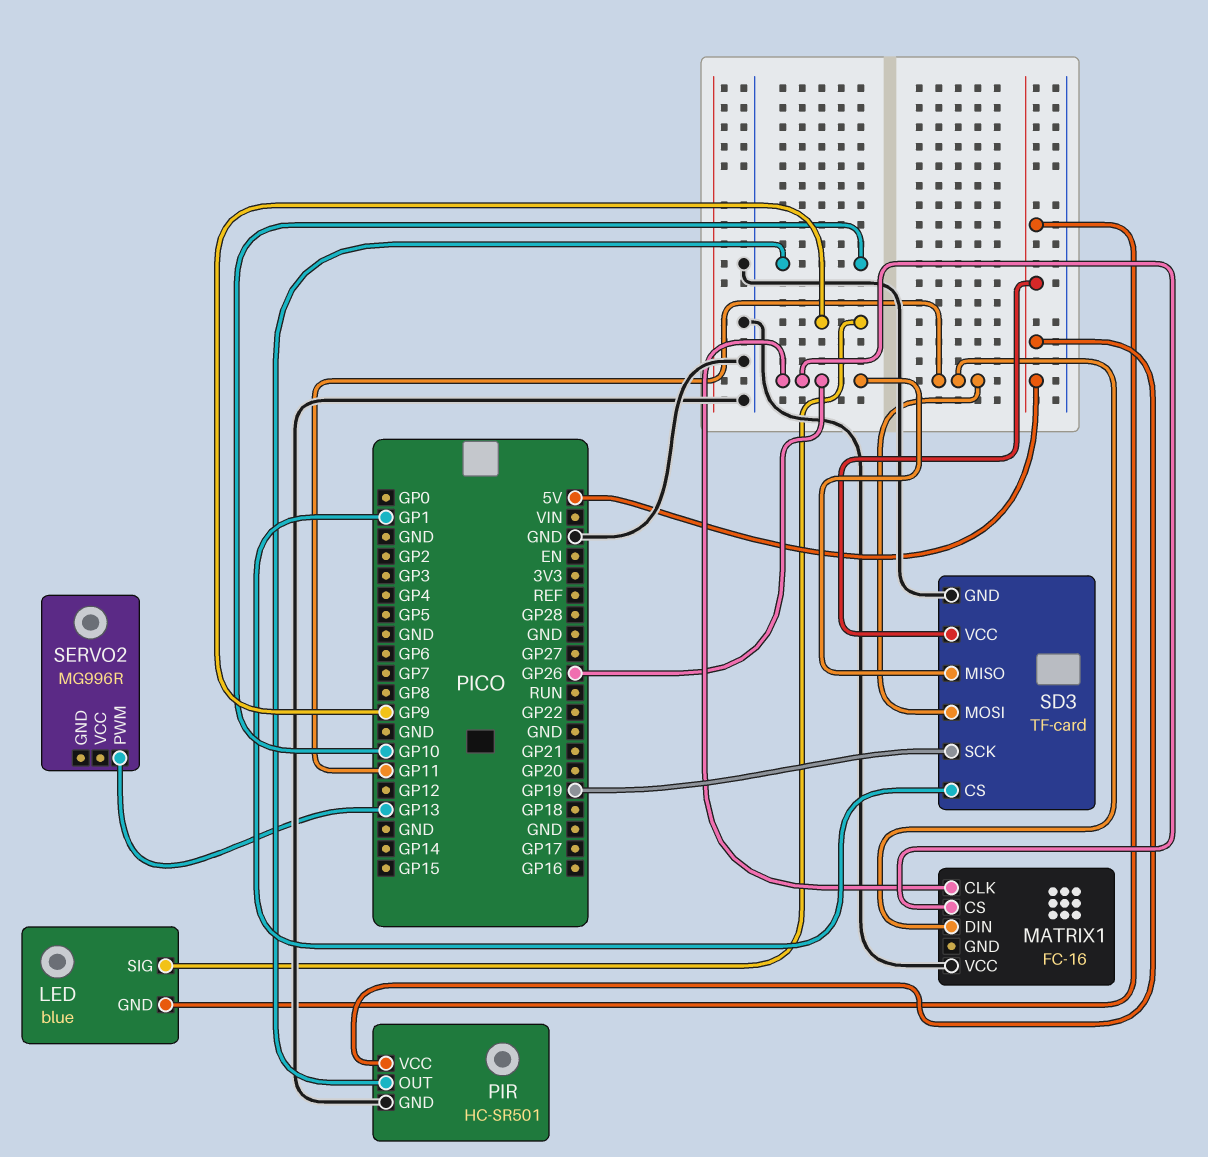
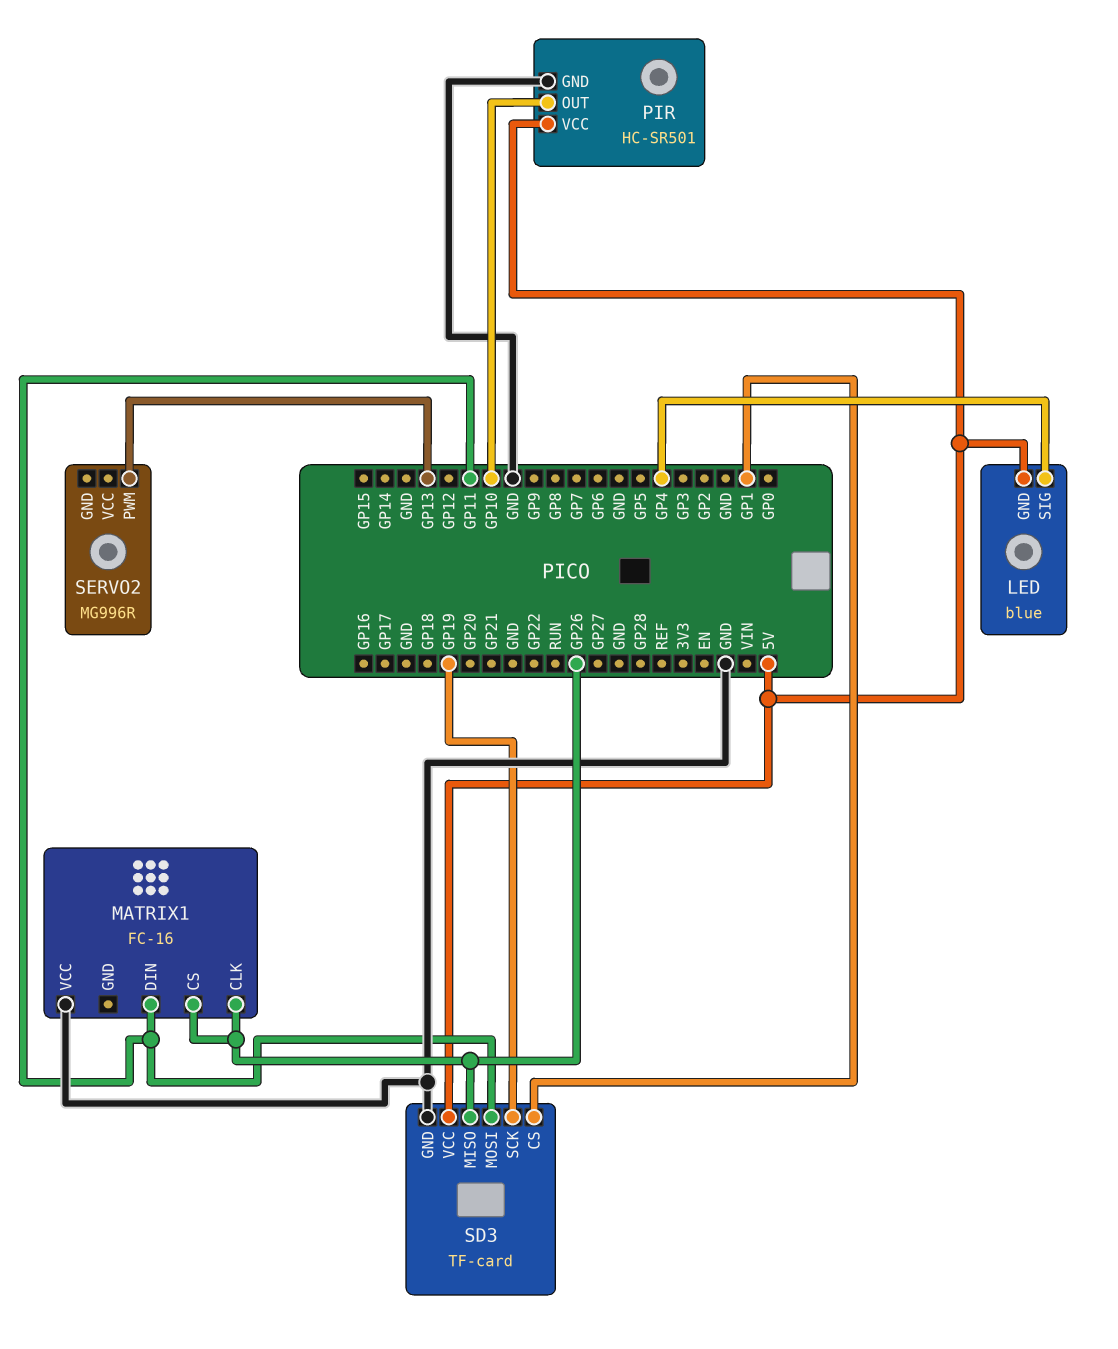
LED pin SIG: GP9 -> GP4

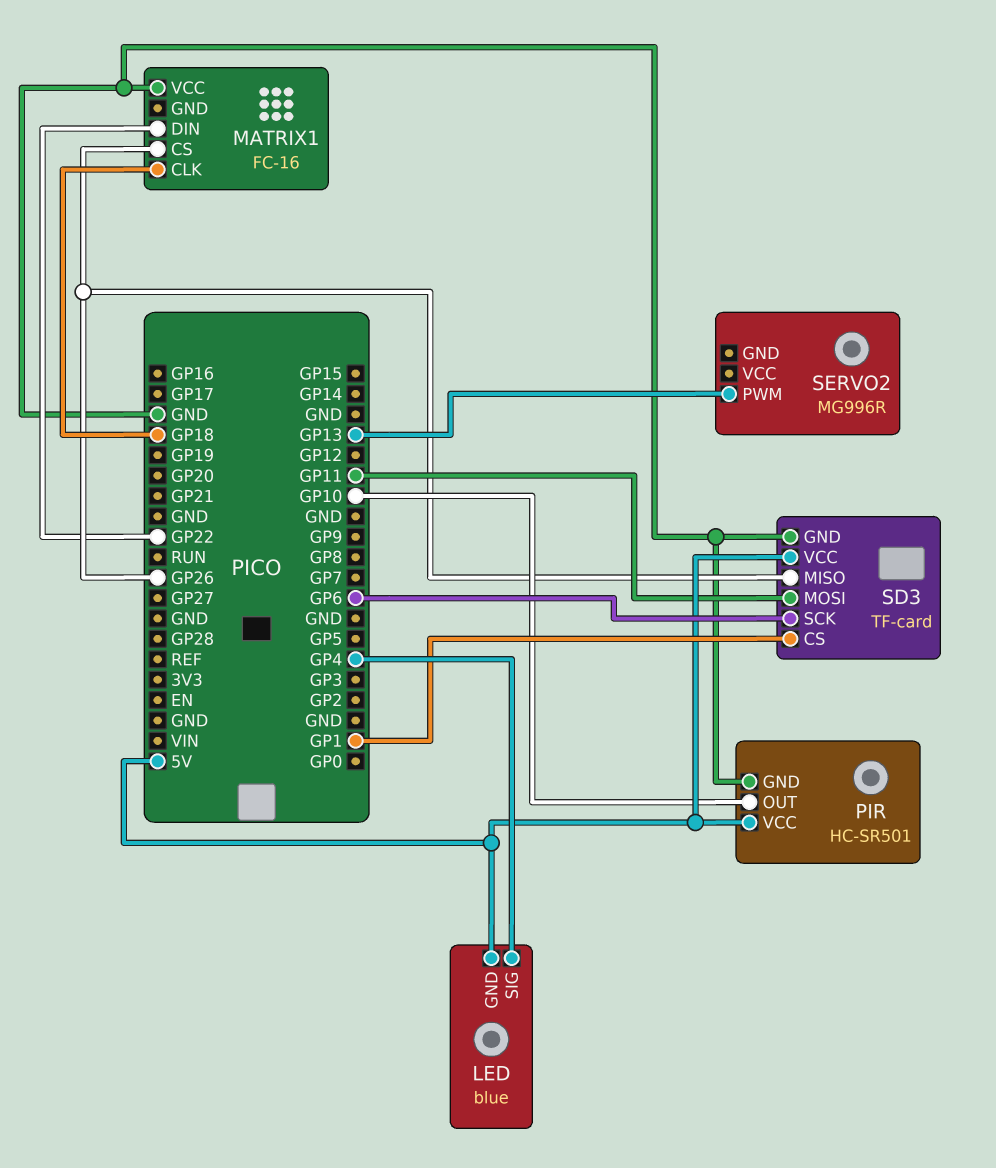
MATRIX1 pin CLK: GP26 -> GP18
MATRIX1 pin DIN: GP11 -> GP22
SD3 pin SCK: GP19 -> GP6

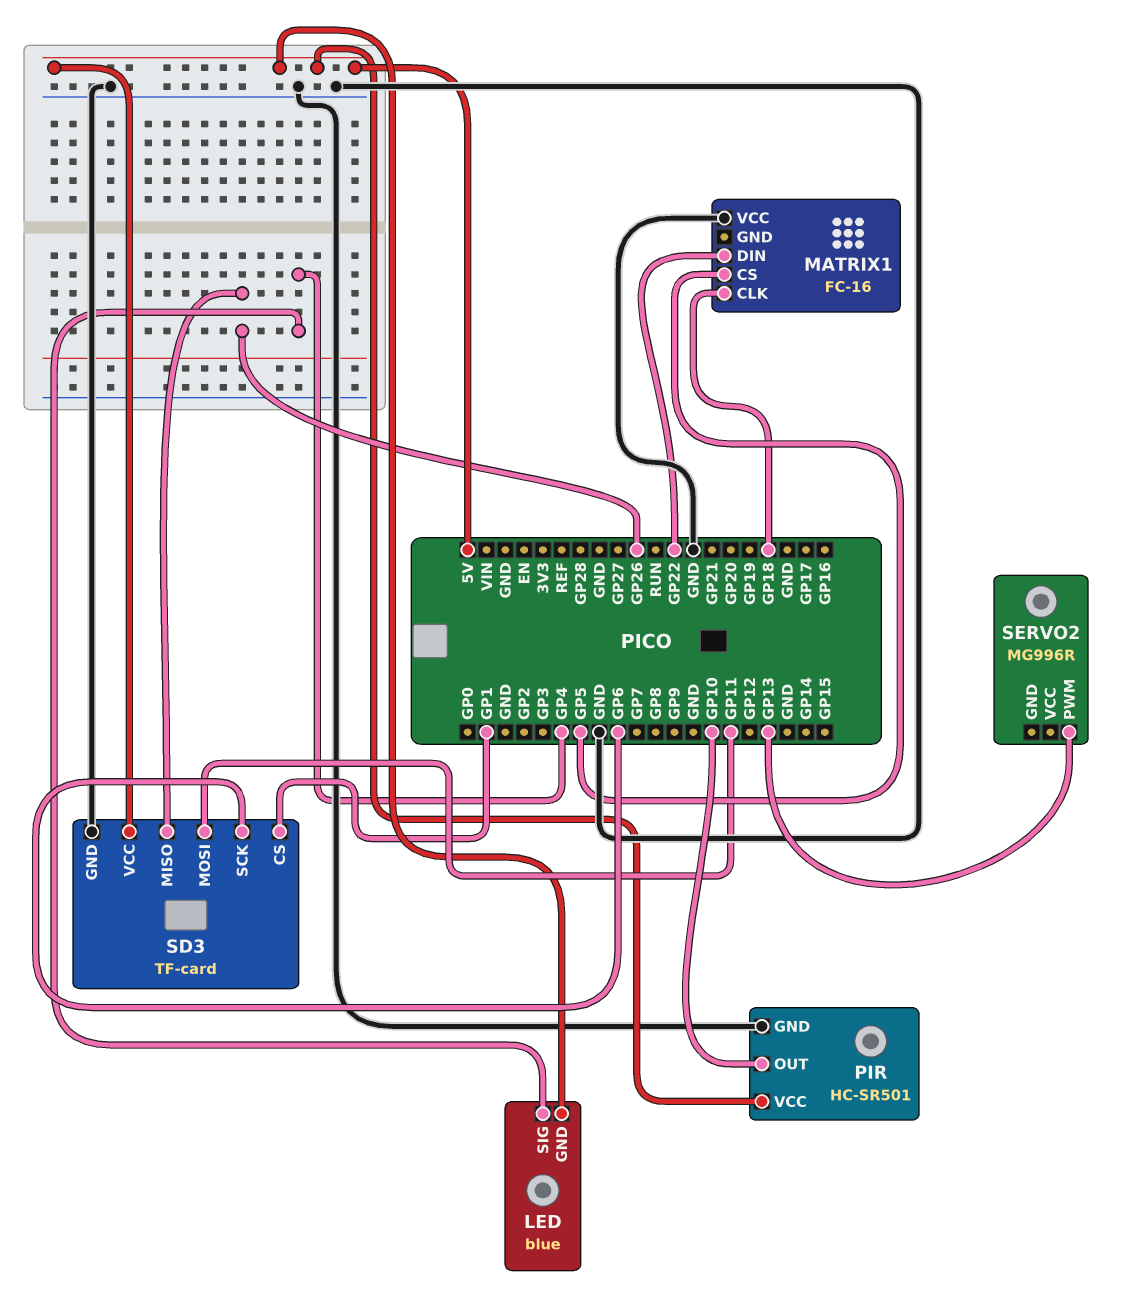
MATRIX1 pin CS: GP26 -> GP5

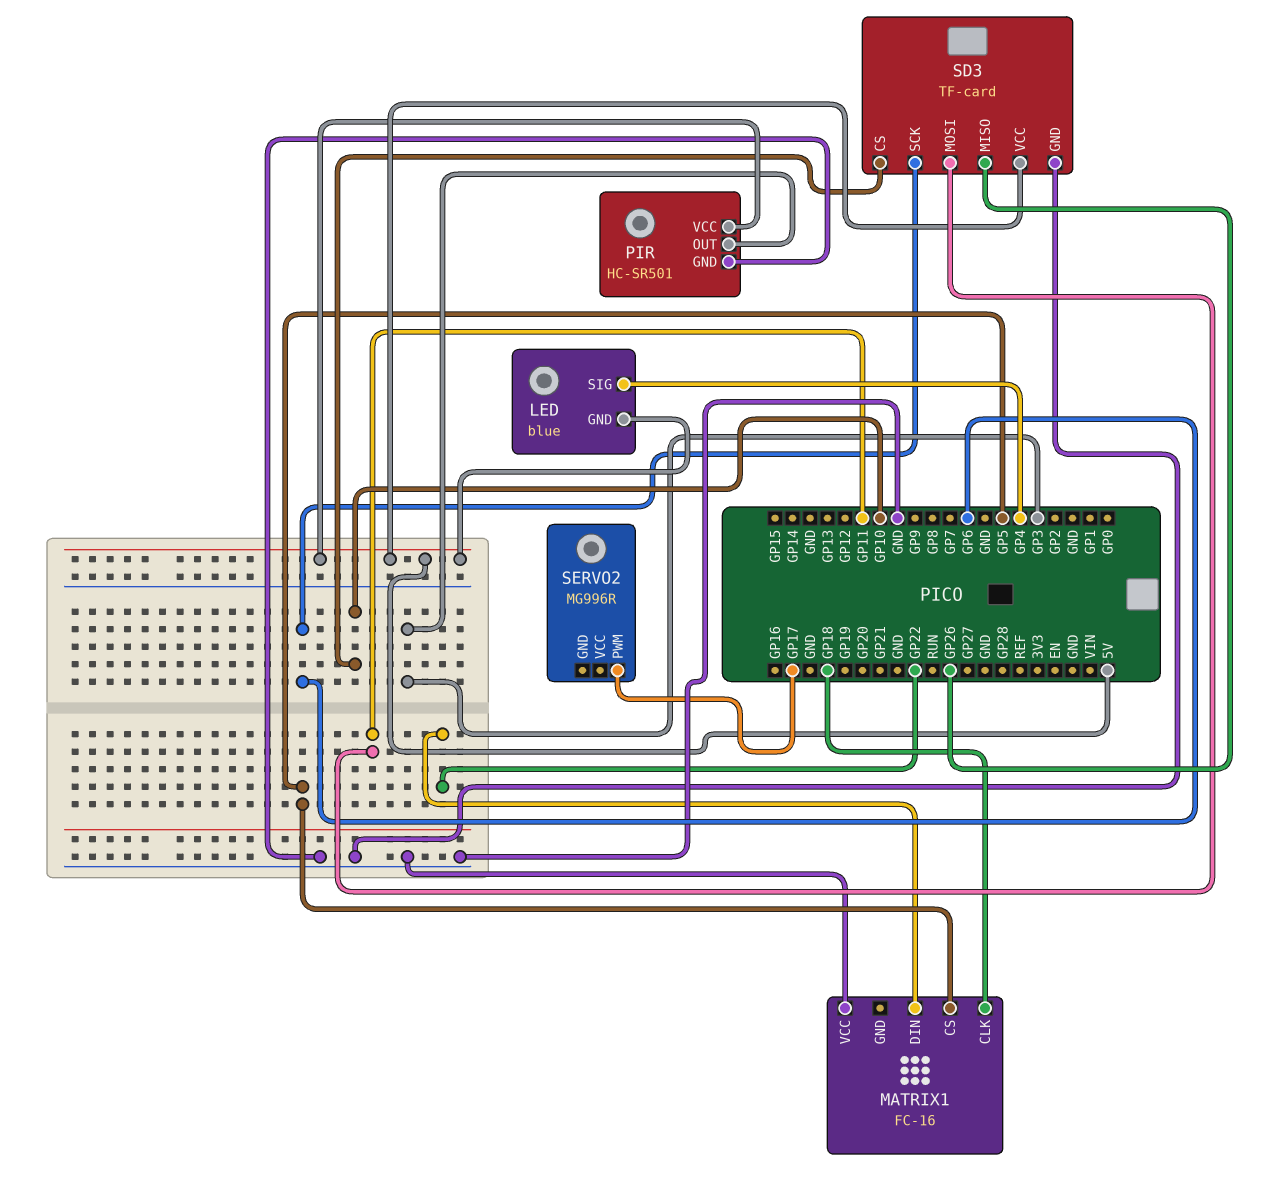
PIR pin OUT: GP10 -> GP3
SD3 pin CS: GP1 -> GP10
SERVO2 pin PWM: GP13 -> GP17

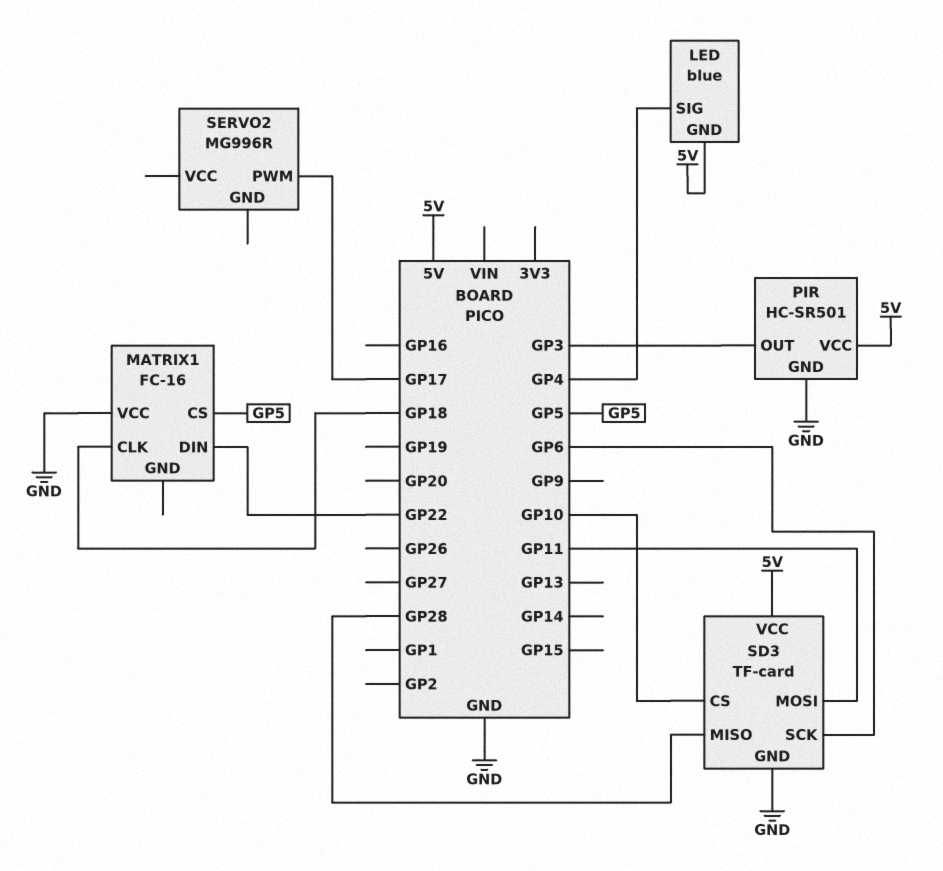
SD3 pin MISO: GP26 -> GP28

